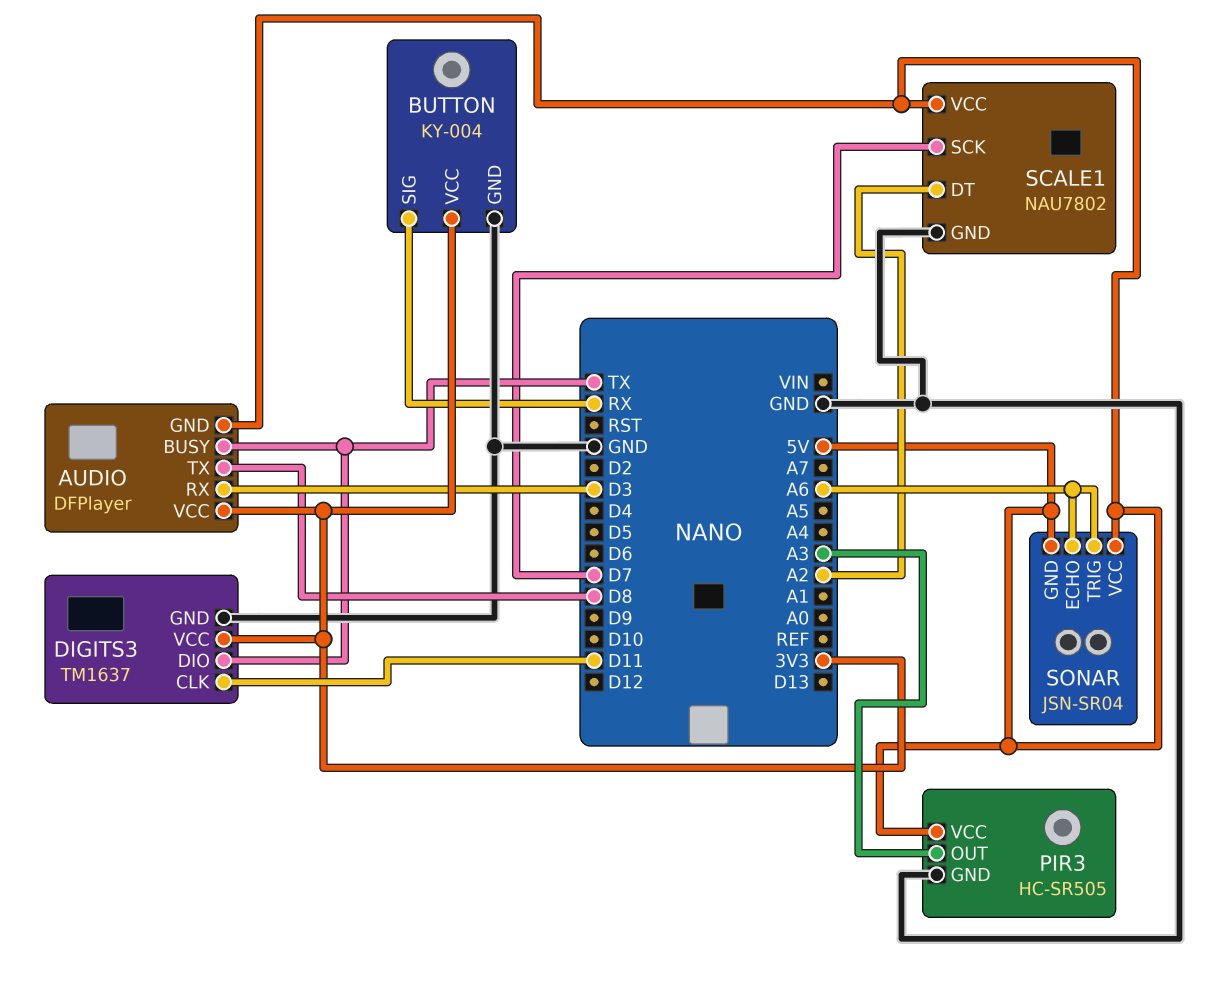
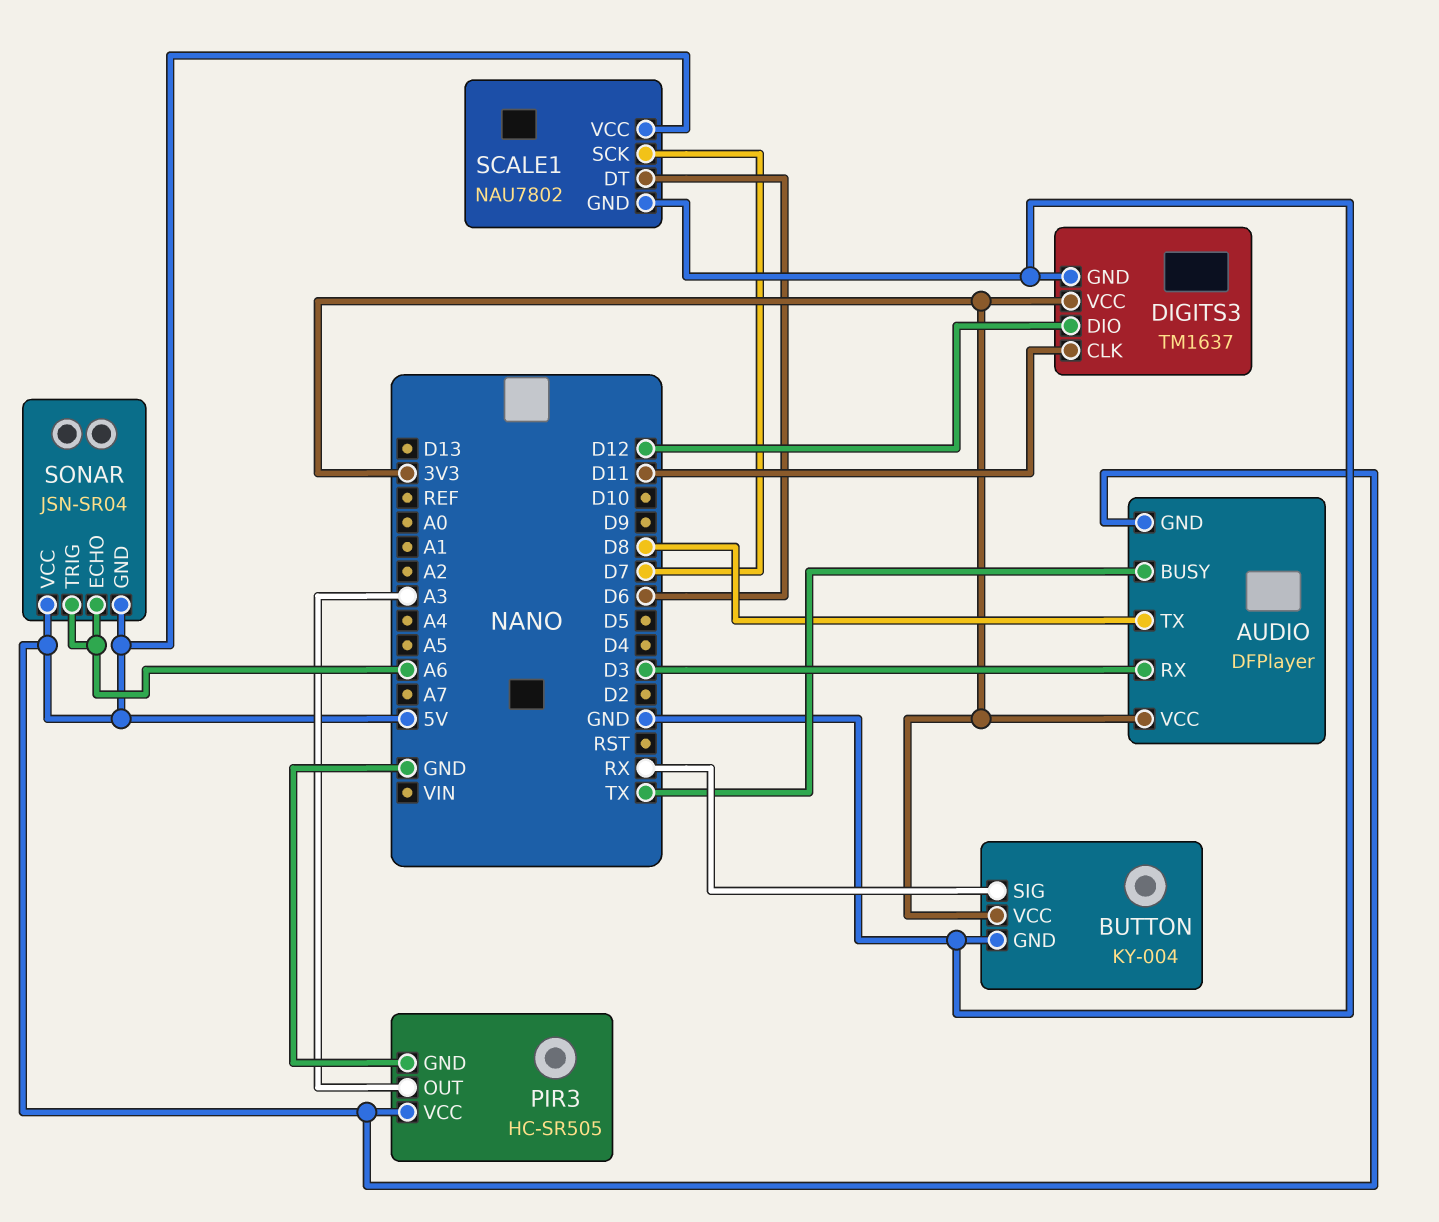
DIGITS3 pin DIO: TX -> D12
SCALE1 pin DT: A2 -> D6

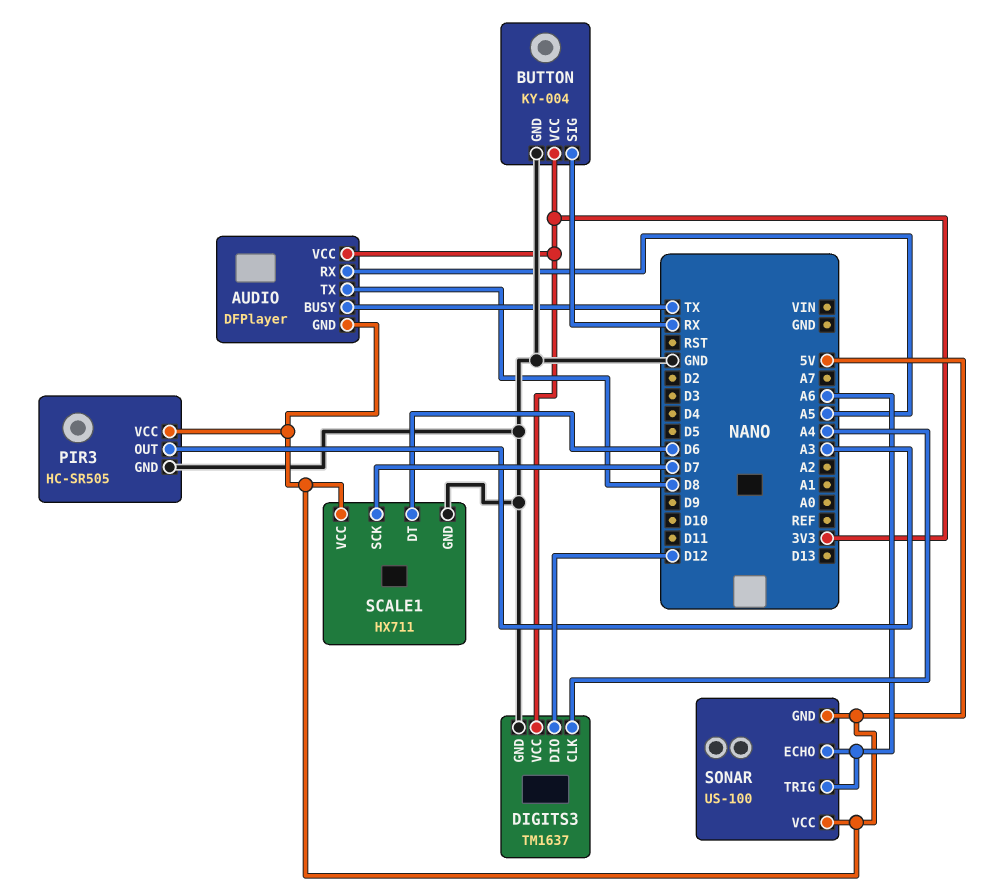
AUDIO pin RX: D3 -> A5
DIGITS3 pin CLK: D11 -> A4
SCALE1: NAU7802 -> HX711
SONAR: JSN-SR04 -> US-100

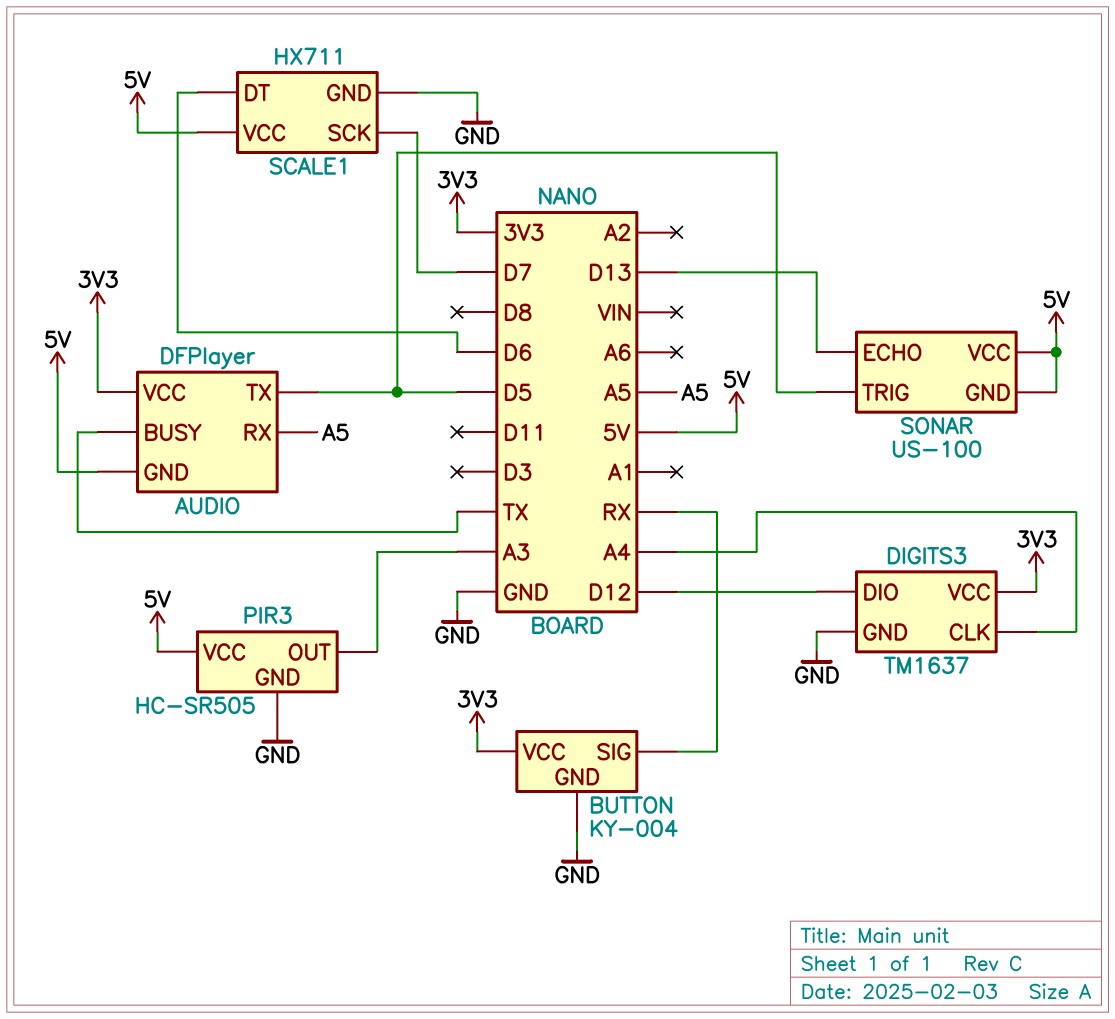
AUDIO pin TX: D8 -> D5
SONAR pin ECHO: A6 -> D13
SONAR pin TRIG: A6 -> D5

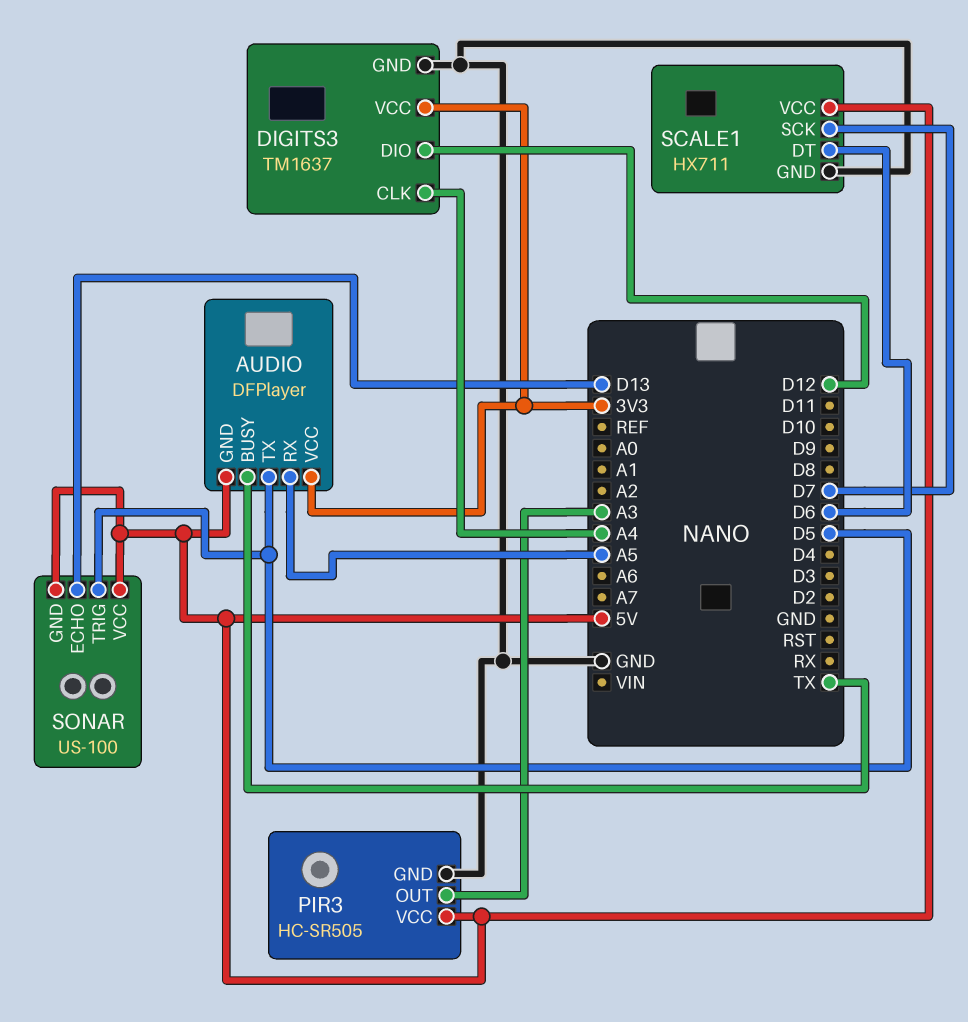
BUTTON: KY-004 -> none
BUTTON pin GND: GND -> none
BUTTON pin SIG: RX -> none
BUTTON pin VCC: 3V3 -> none

